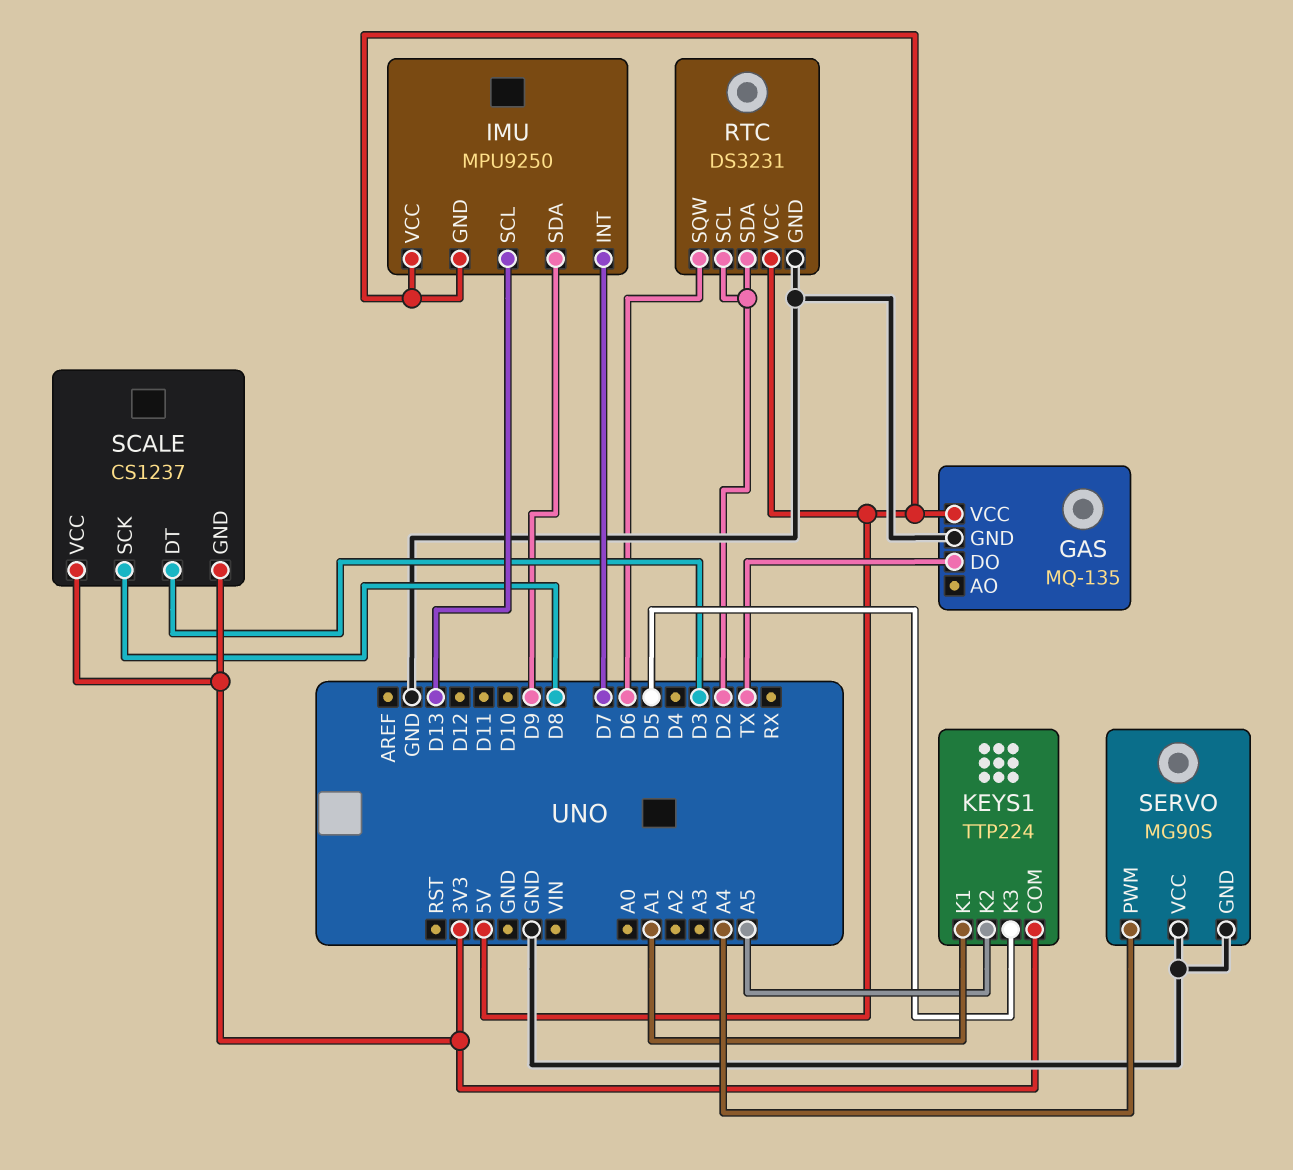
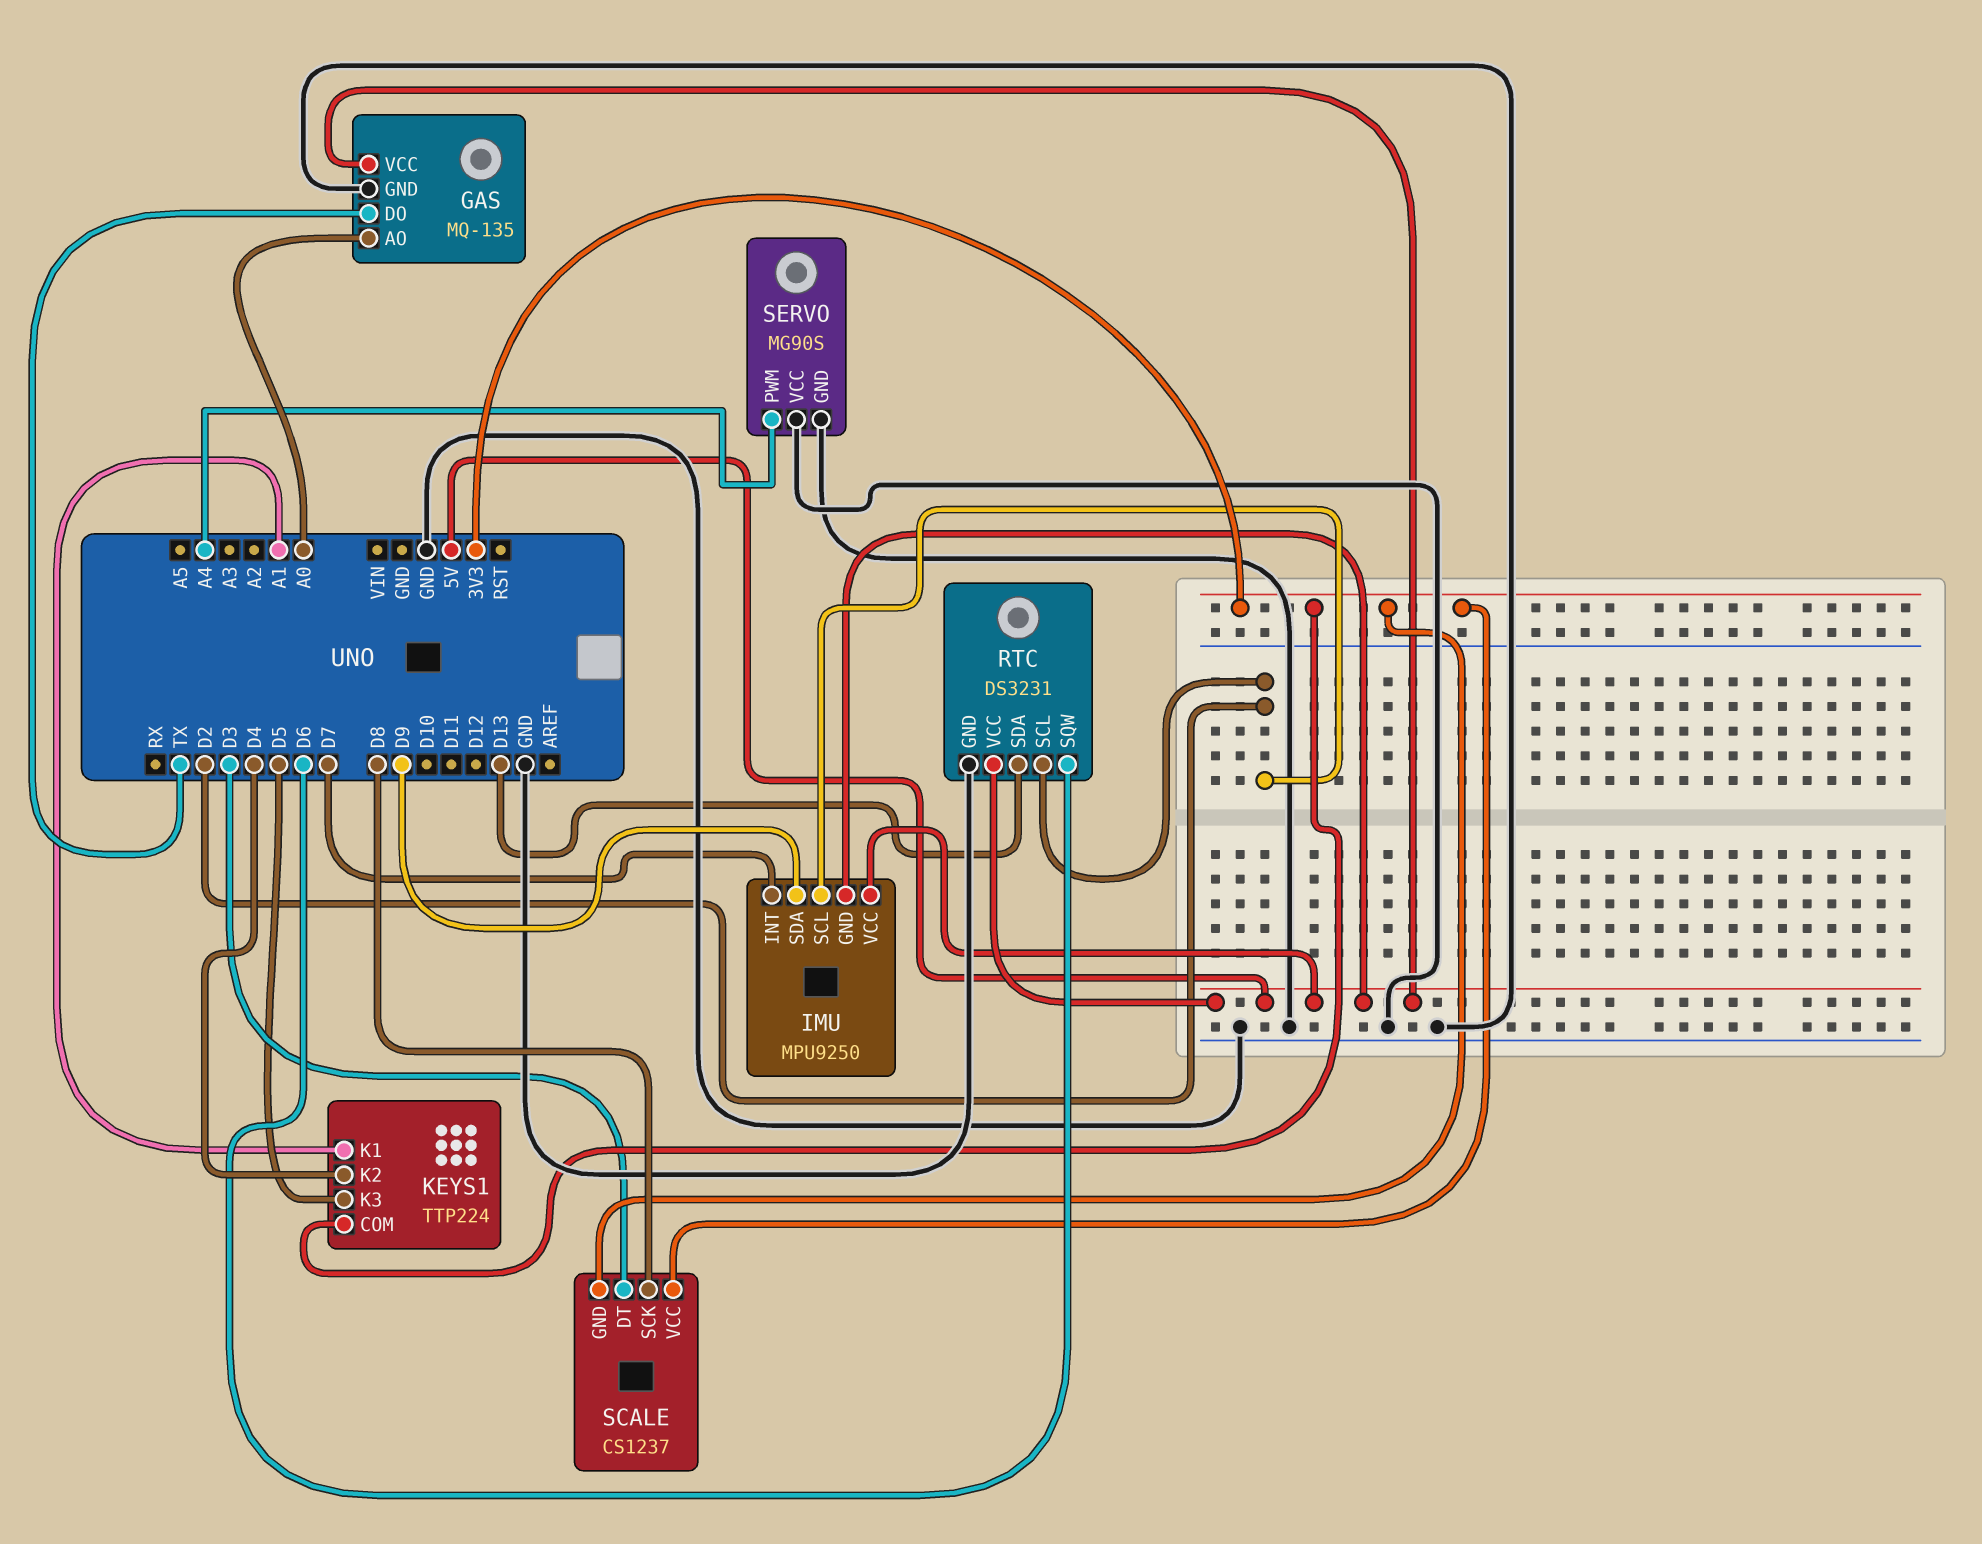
GAS pin AO: none -> A0
IMU pin SCL: D13 -> D2
KEYS1 pin K2: A5 -> D4
RTC pin SDA: D2 -> D13

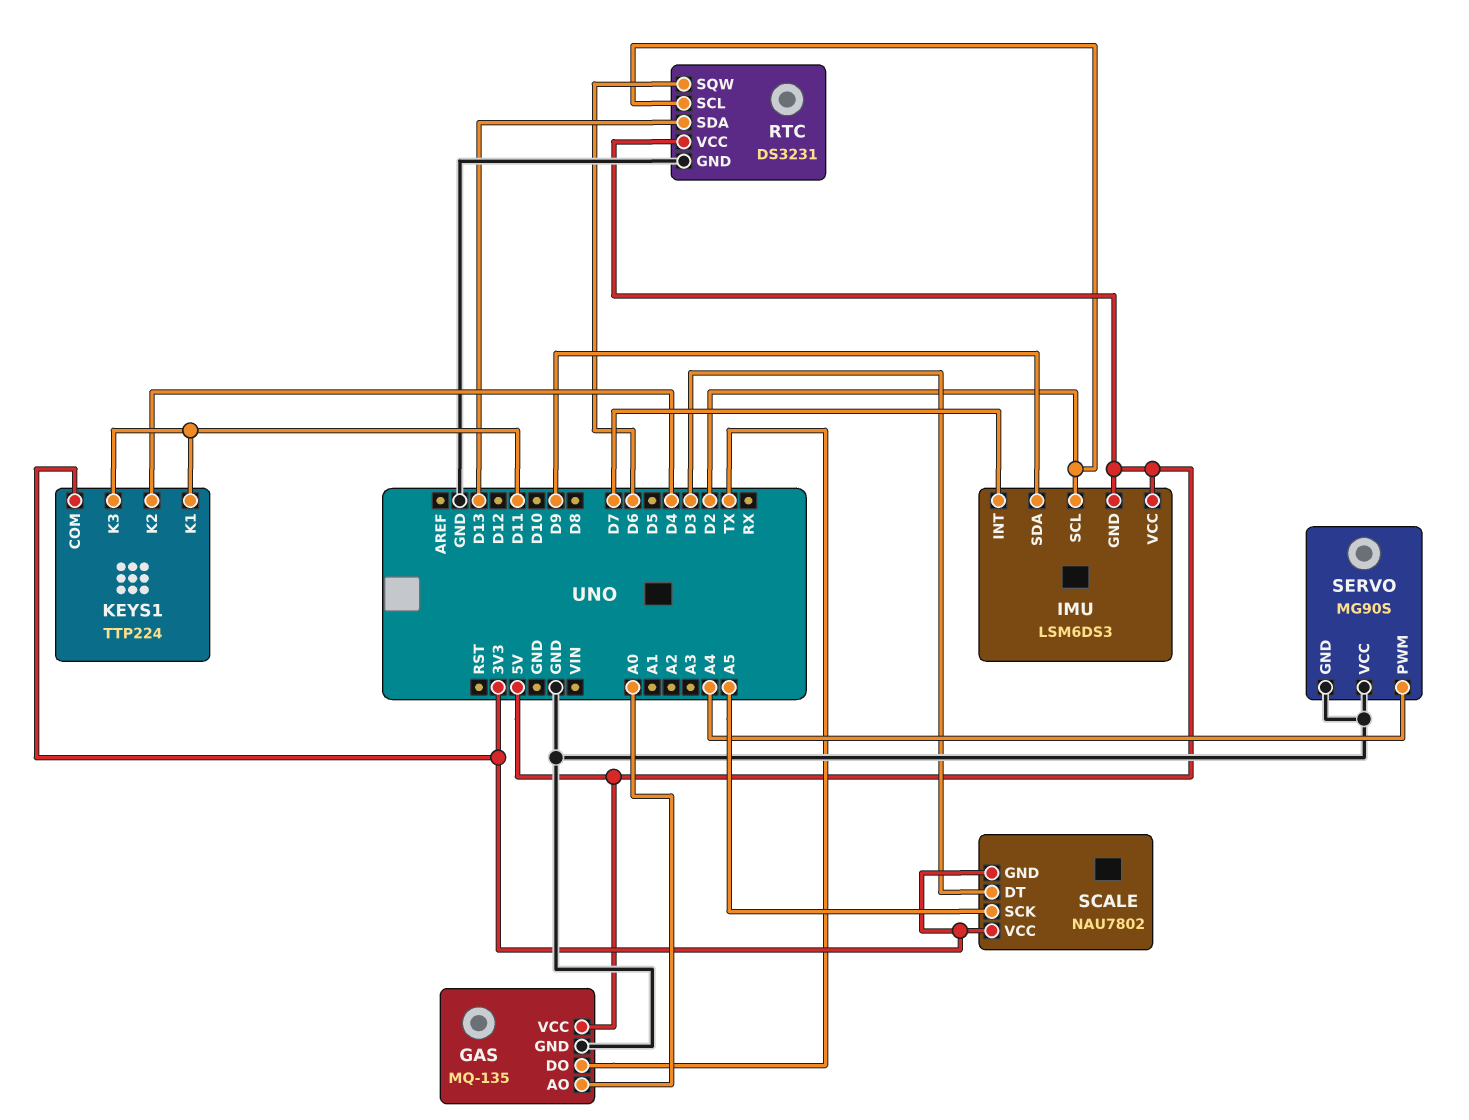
IMU: MPU9250 -> LSM6DS3
KEYS1 pin K1: A1 -> D11
KEYS1 pin K3: D5 -> D11
SCALE: CS1237 -> NAU7802
SCALE pin SCK: D8 -> A5

